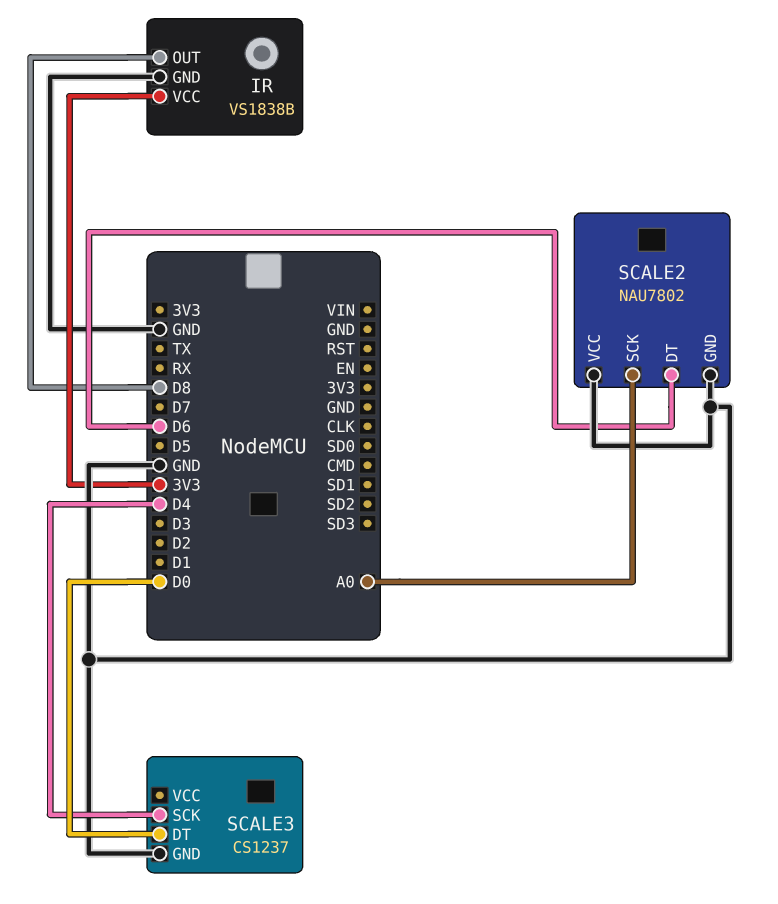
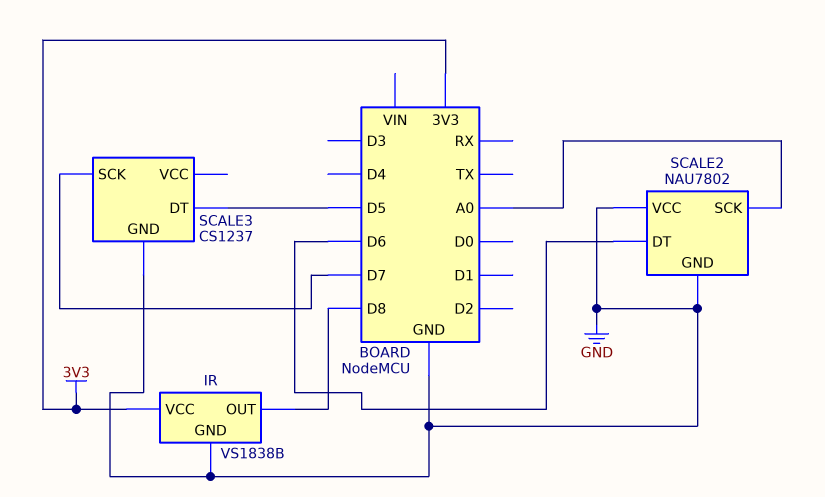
SCALE3 pin DT: D0 -> D5
SCALE3 pin SCK: D4 -> D7

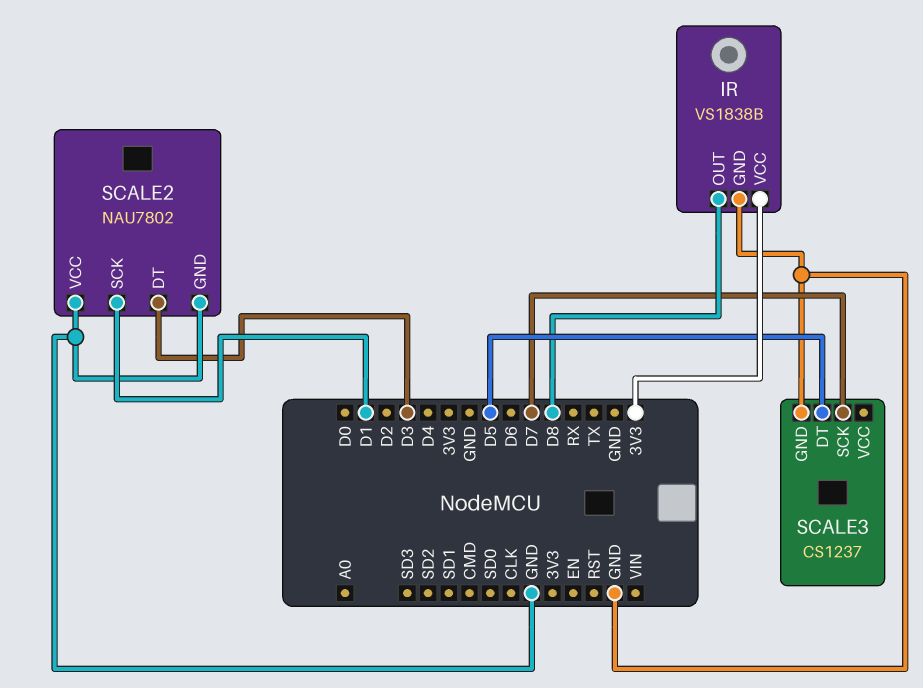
SCALE2 pin DT: D6 -> D3
SCALE2 pin SCK: A0 -> D1

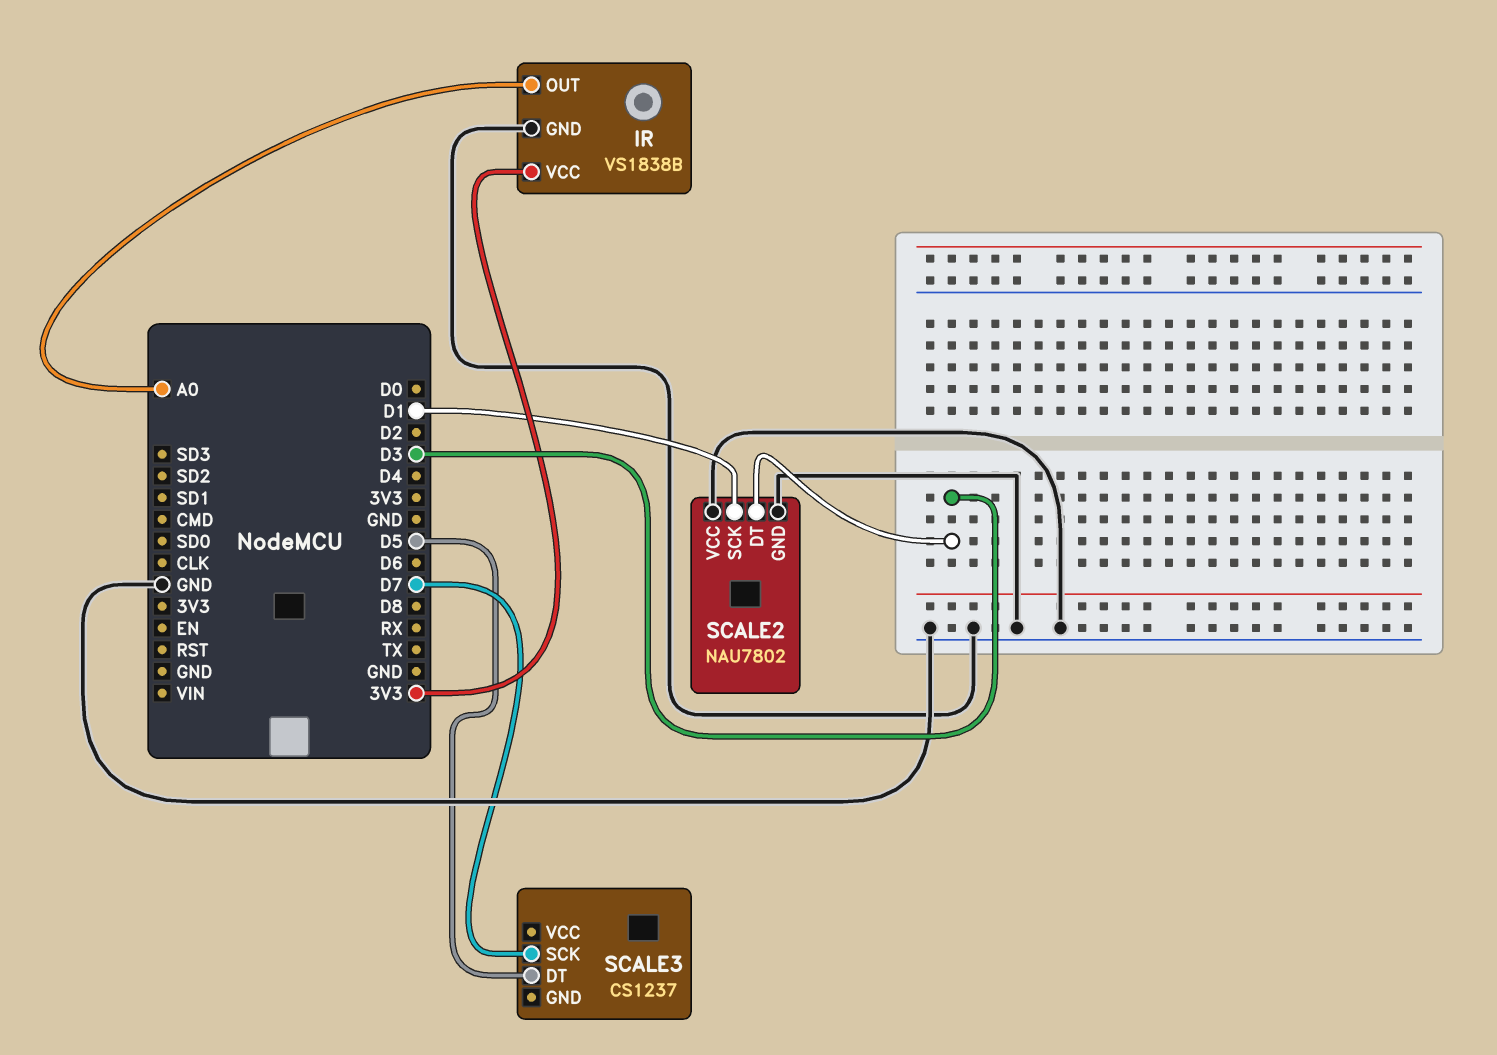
IR pin OUT: D8 -> A0
SCALE3 pin GND: GND -> none

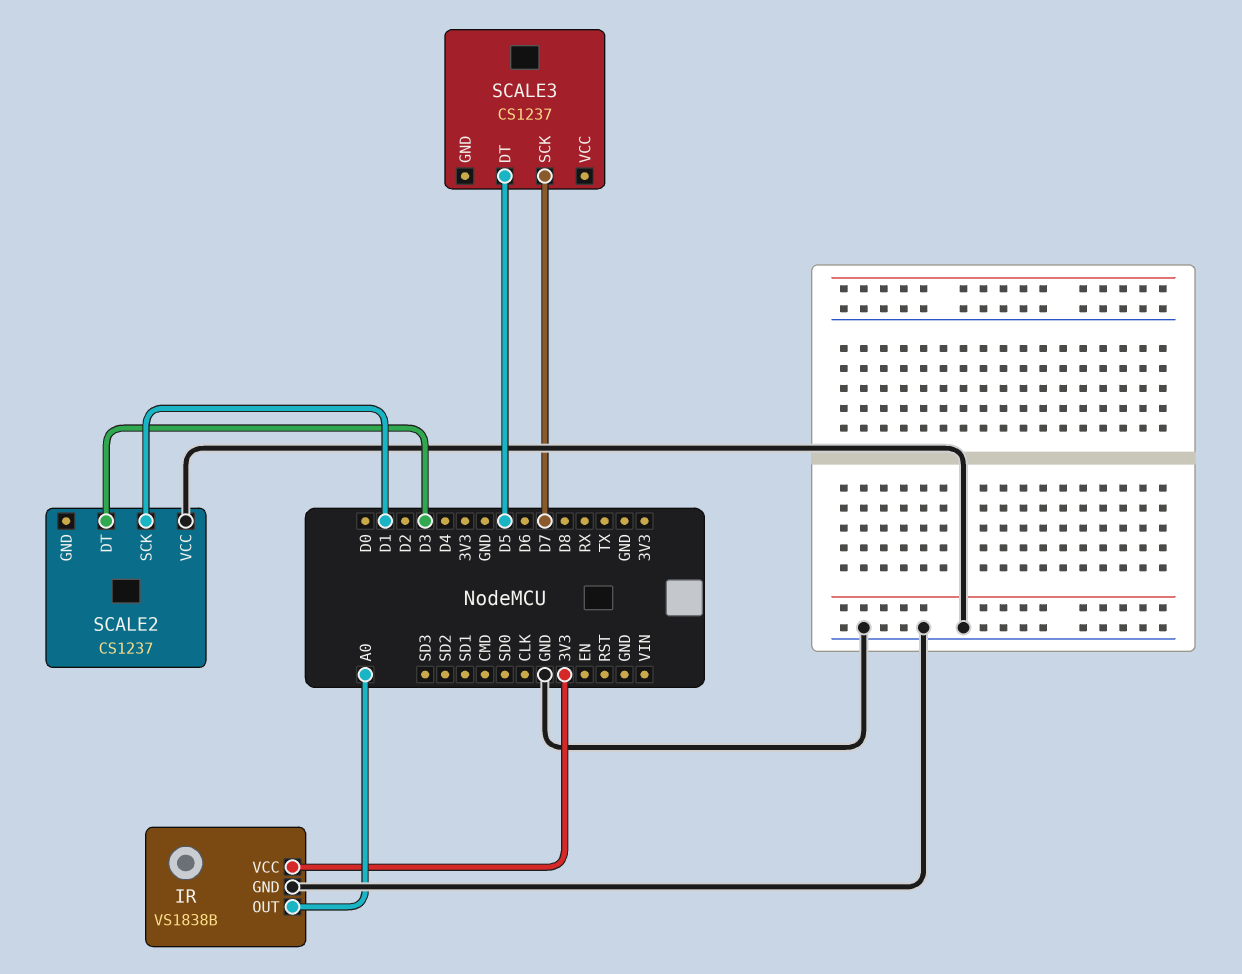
SCALE2: NAU7802 -> CS1237
SCALE2 pin GND: GND -> none

